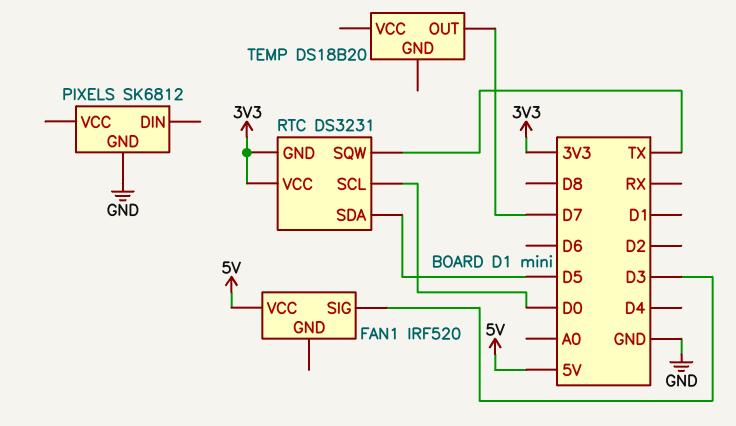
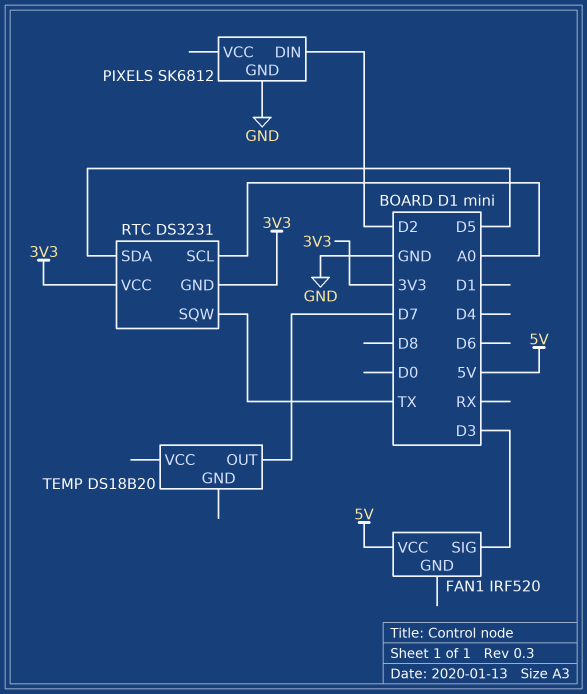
PIXELS pin DIN: none -> D2
RTC pin SCL: D0 -> A0

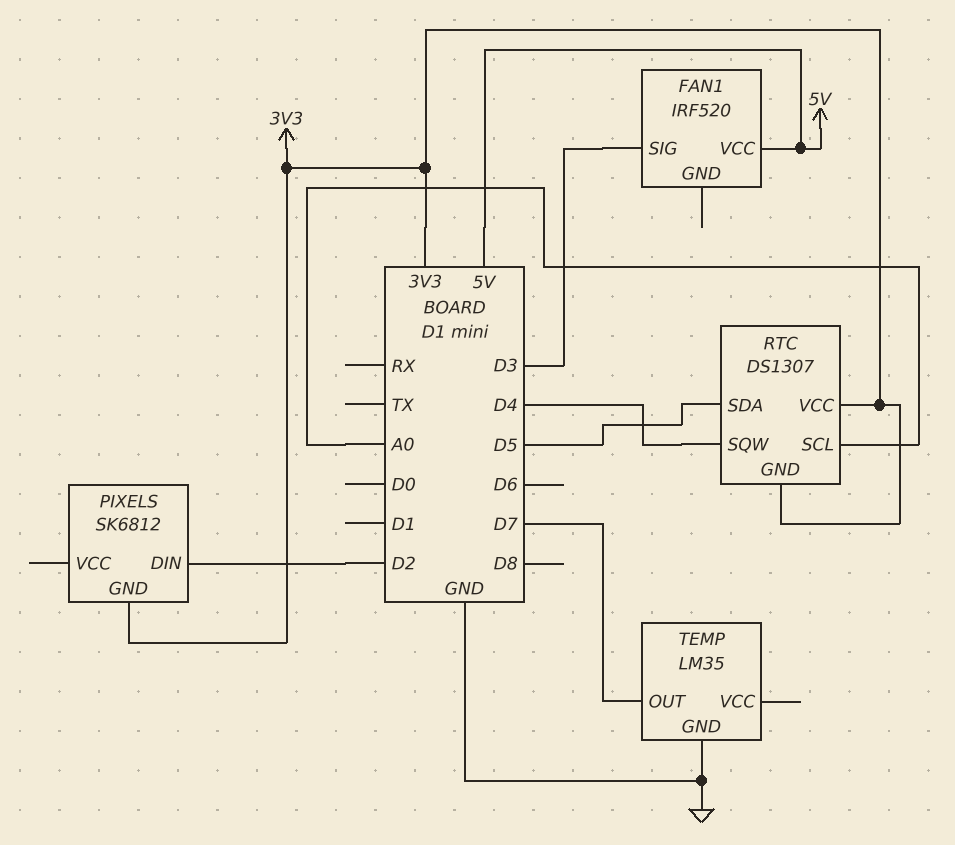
PIXELS pin GND: GND -> 3V3
RTC: DS3231 -> DS1307
RTC pin SQW: TX -> D4
TEMP: DS18B20 -> LM35
TEMP pin GND: none -> GND

